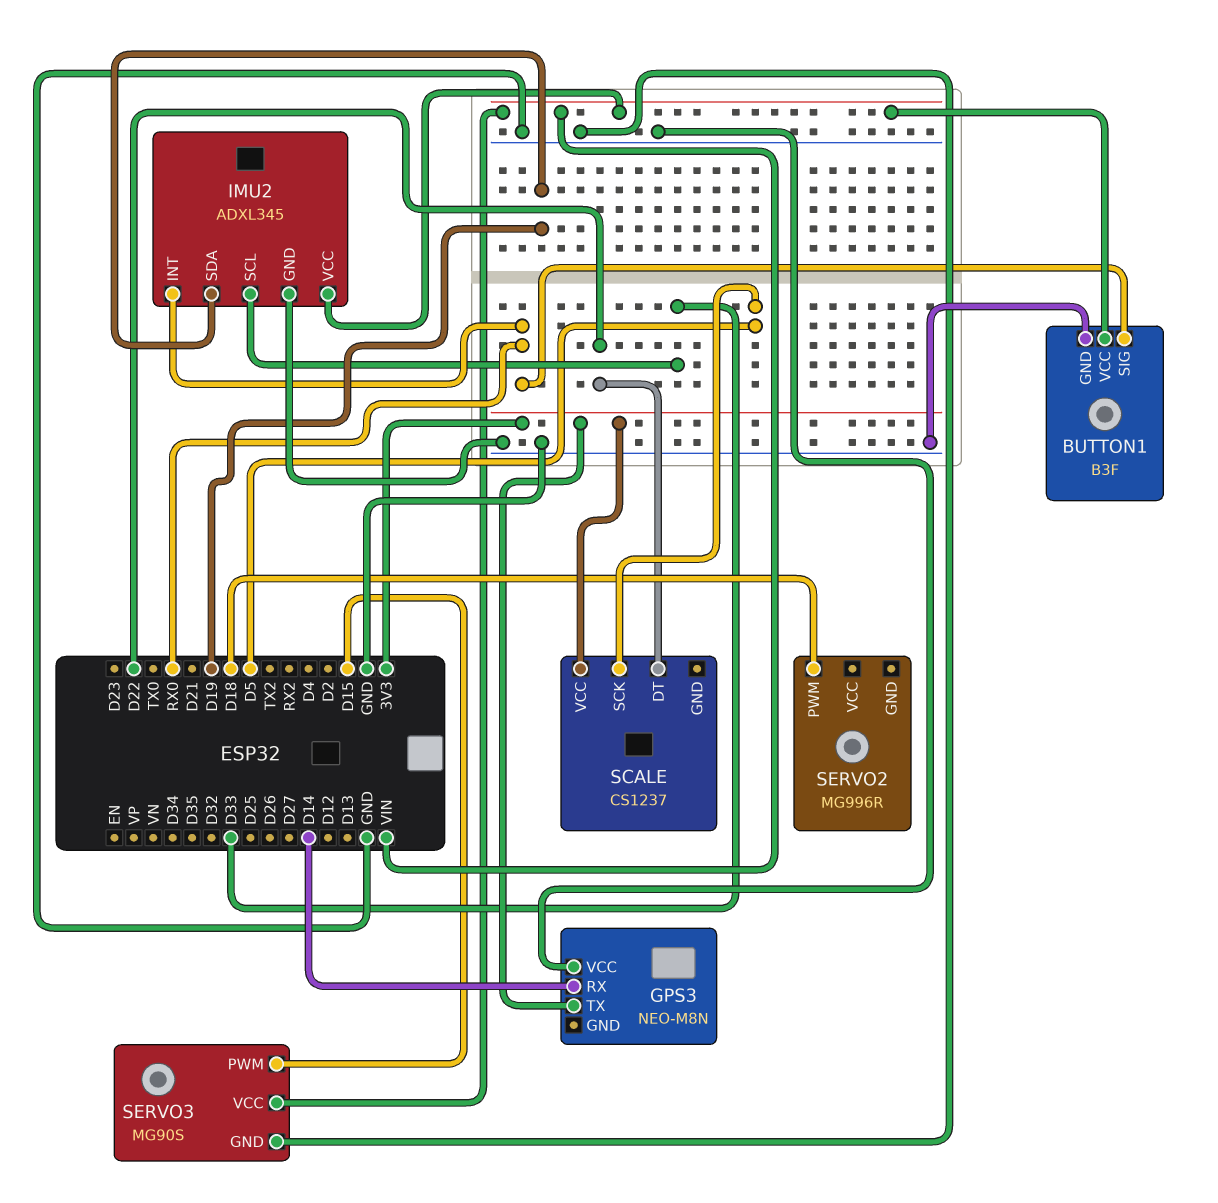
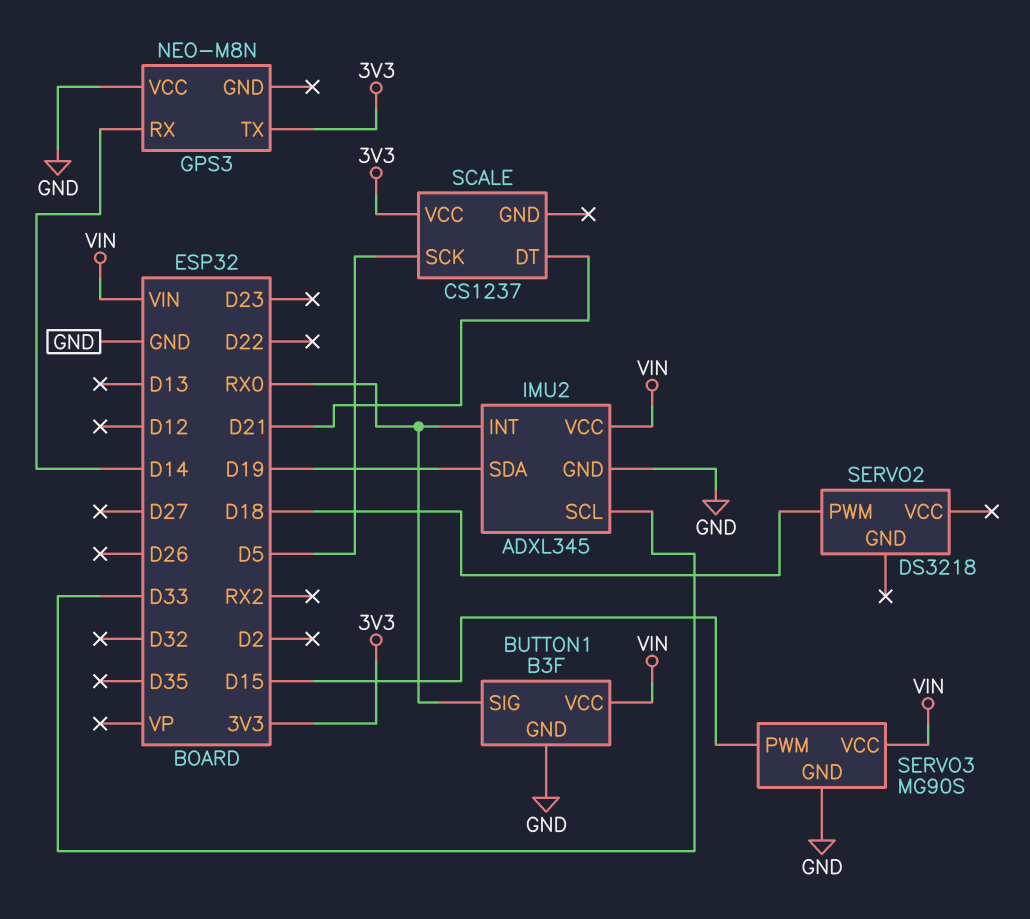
SCALE pin DT: D22 -> D21
SERVO2: MG996R -> DS3218

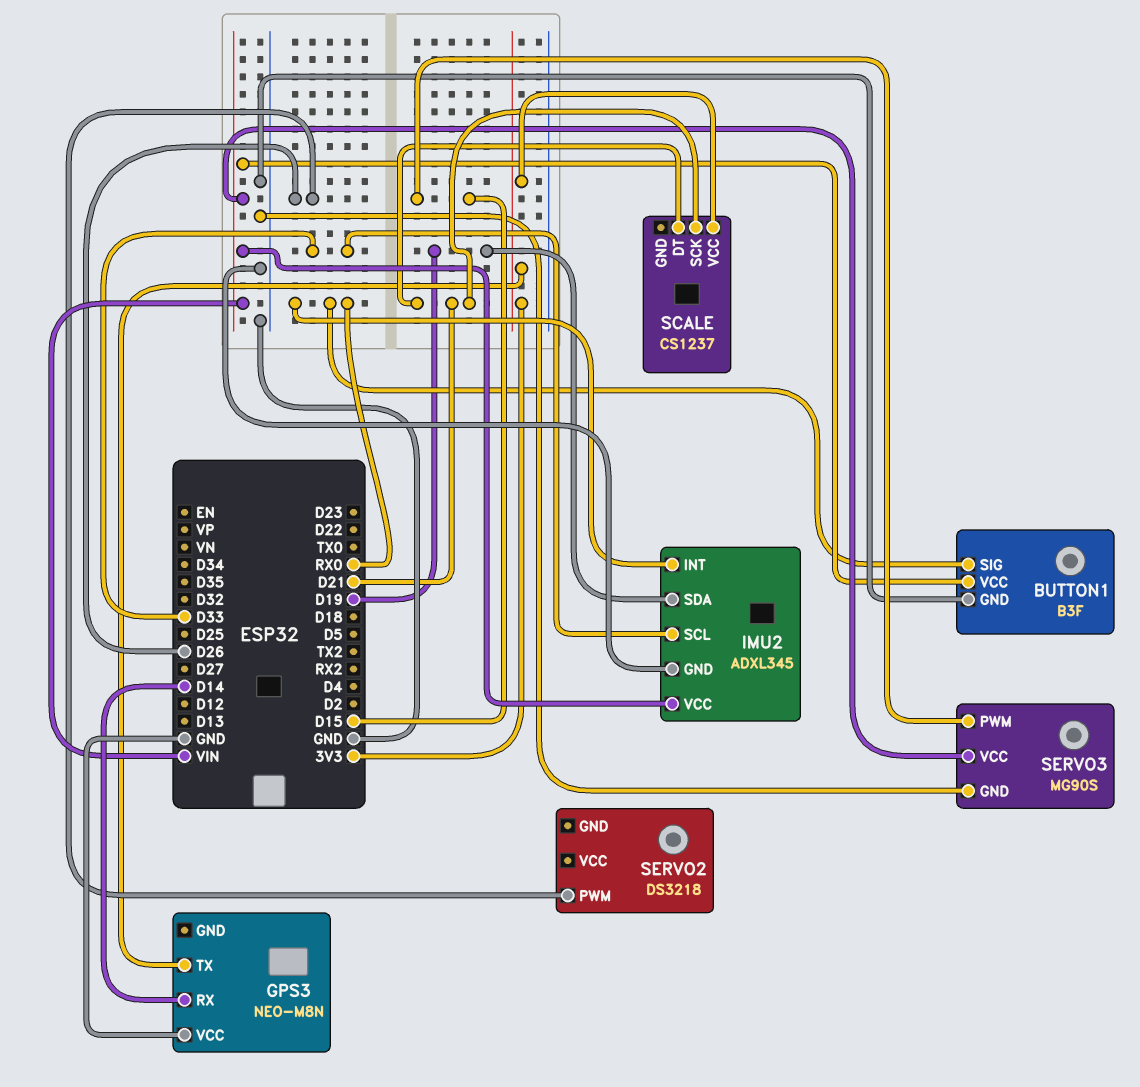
SCALE pin SCK: D5 -> D21
SERVO2 pin PWM: D18 -> D26

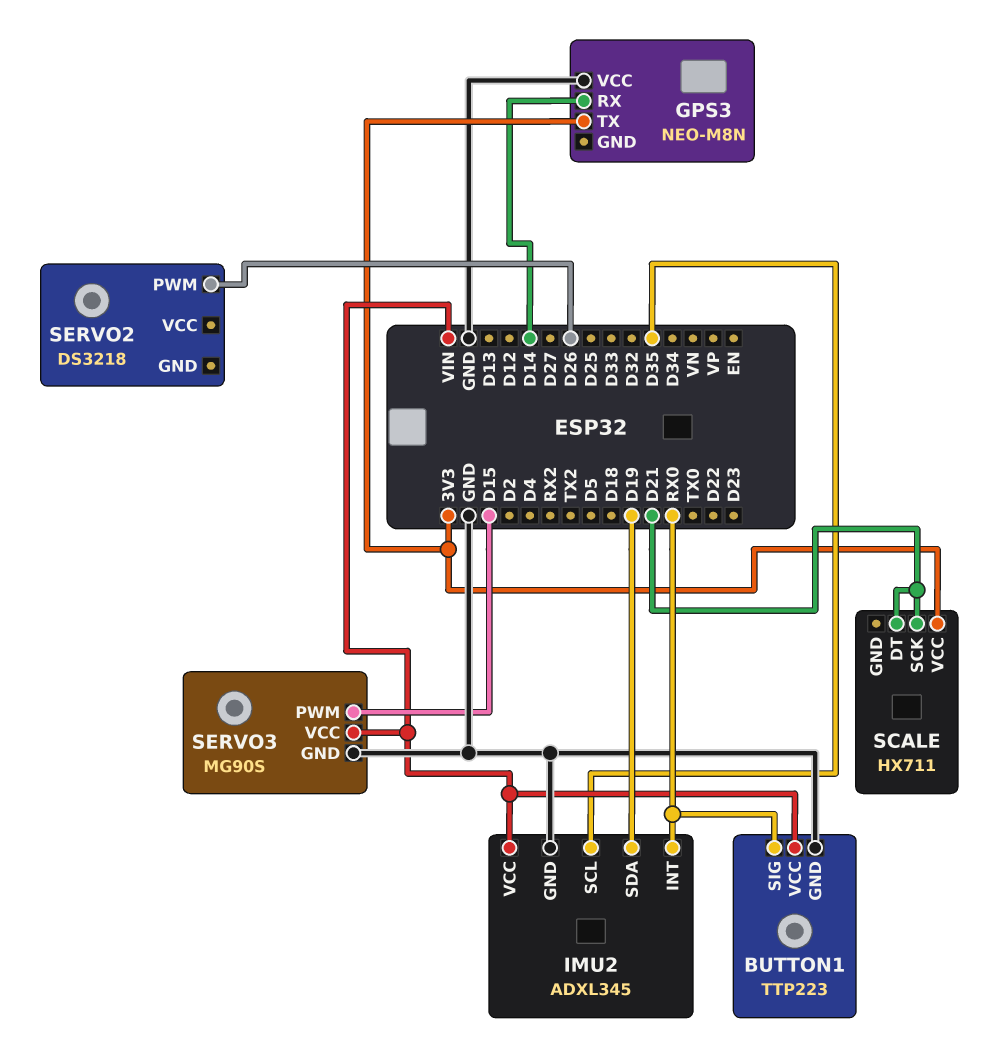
BUTTON1: B3F -> TTP223
IMU2 pin SCL: D33 -> D35
SCALE: CS1237 -> HX711

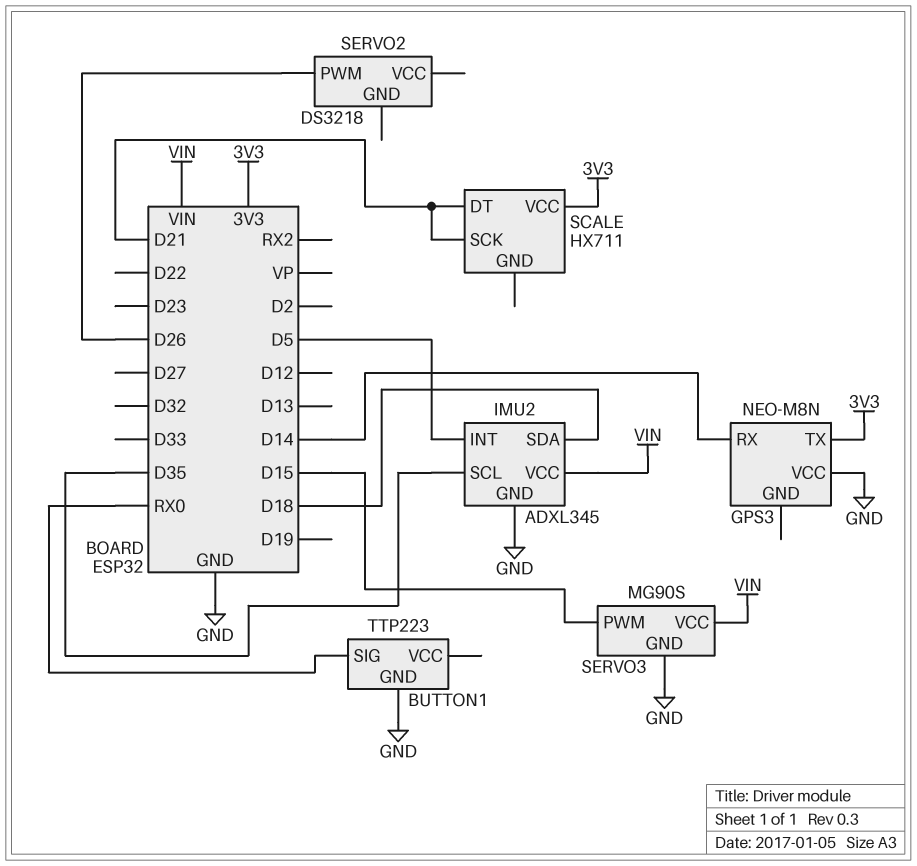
BUTTON1 pin VCC: VIN -> none
IMU2 pin INT: RX0 -> D5
IMU2 pin SDA: D19 -> D18

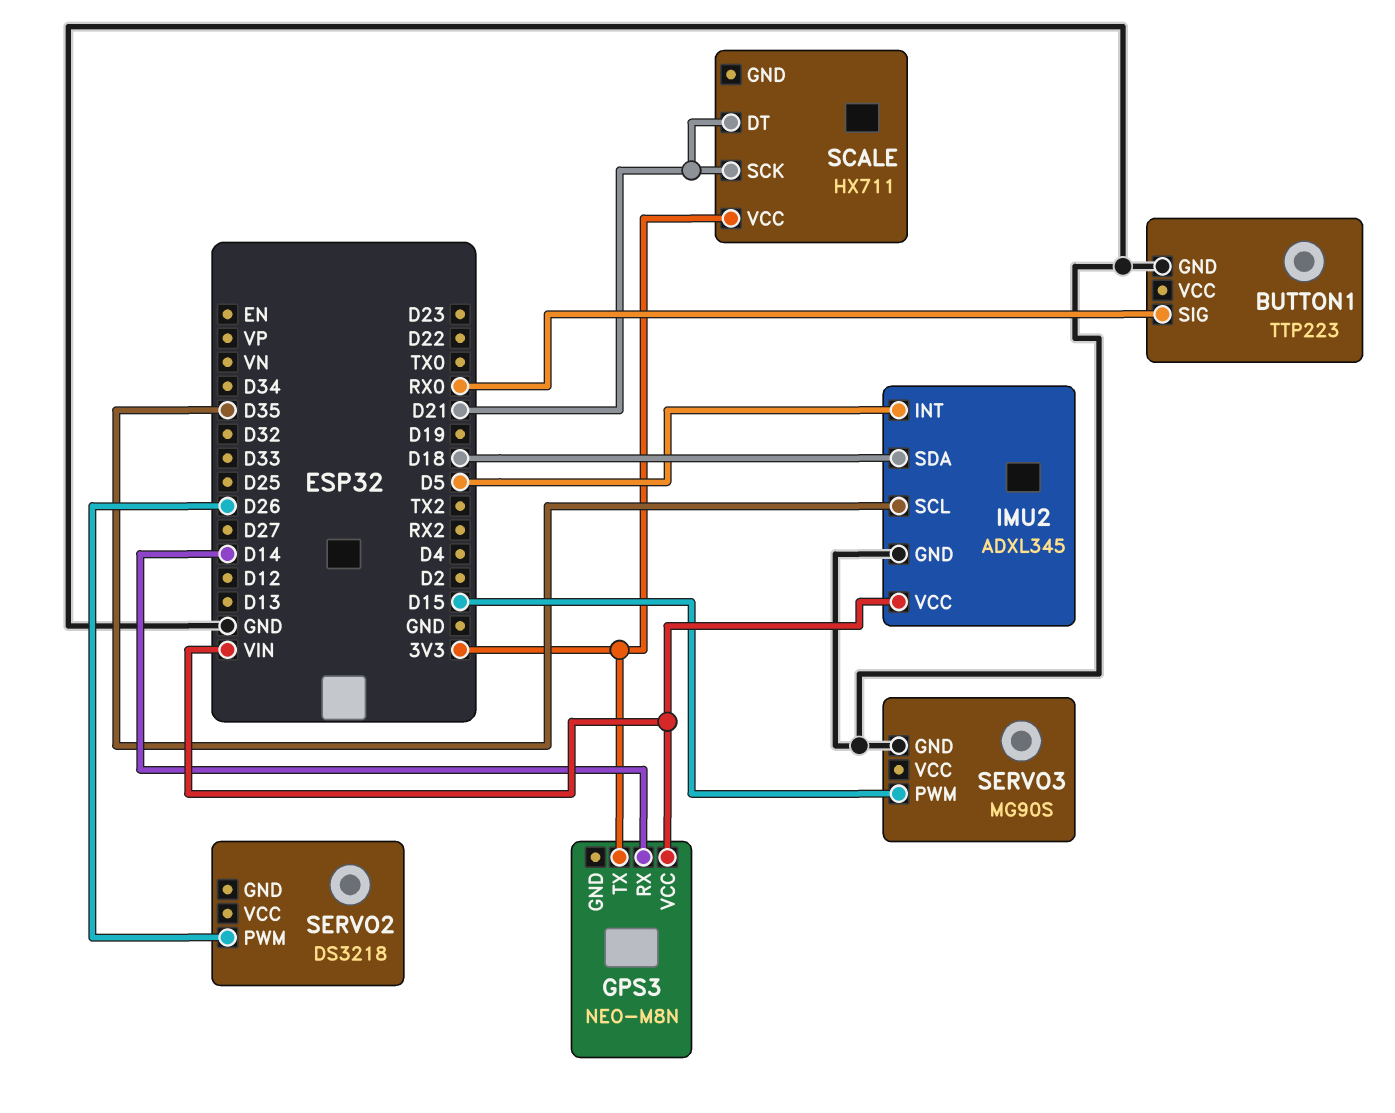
GPS3 pin VCC: GND -> VIN
SERVO3 pin VCC: VIN -> none

